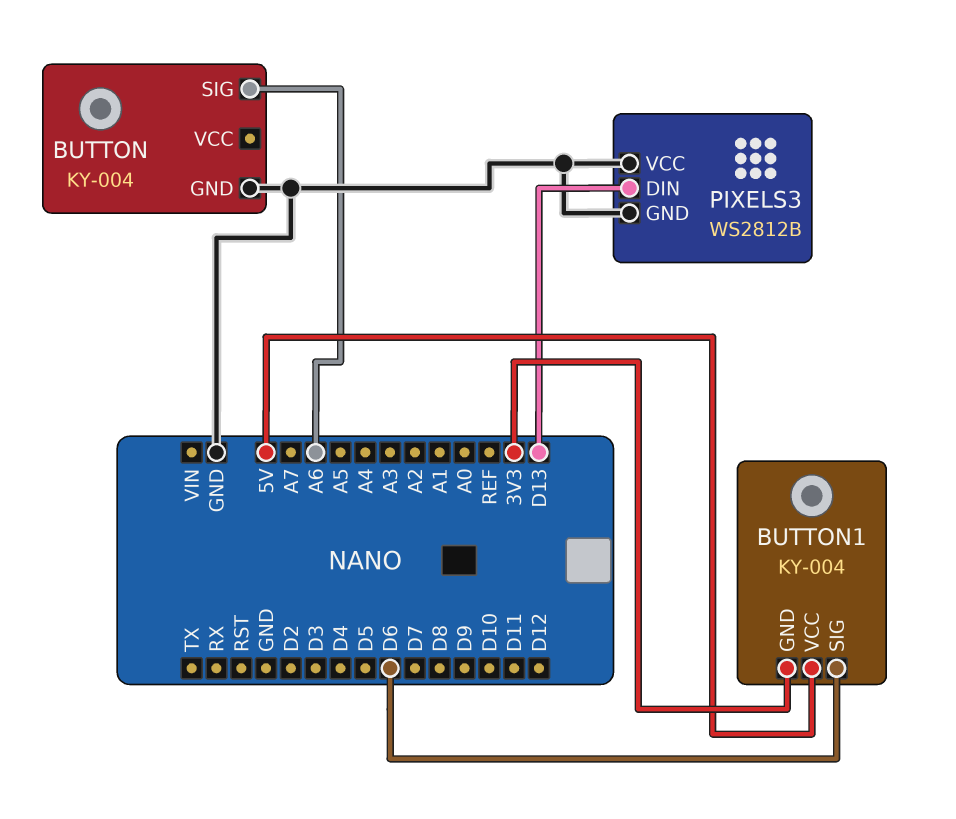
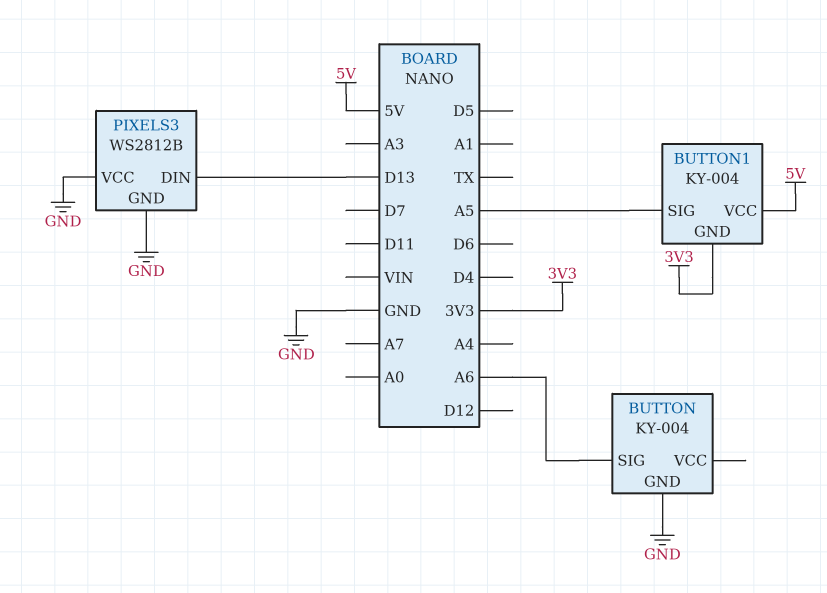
BUTTON1 pin SIG: D6 -> A5

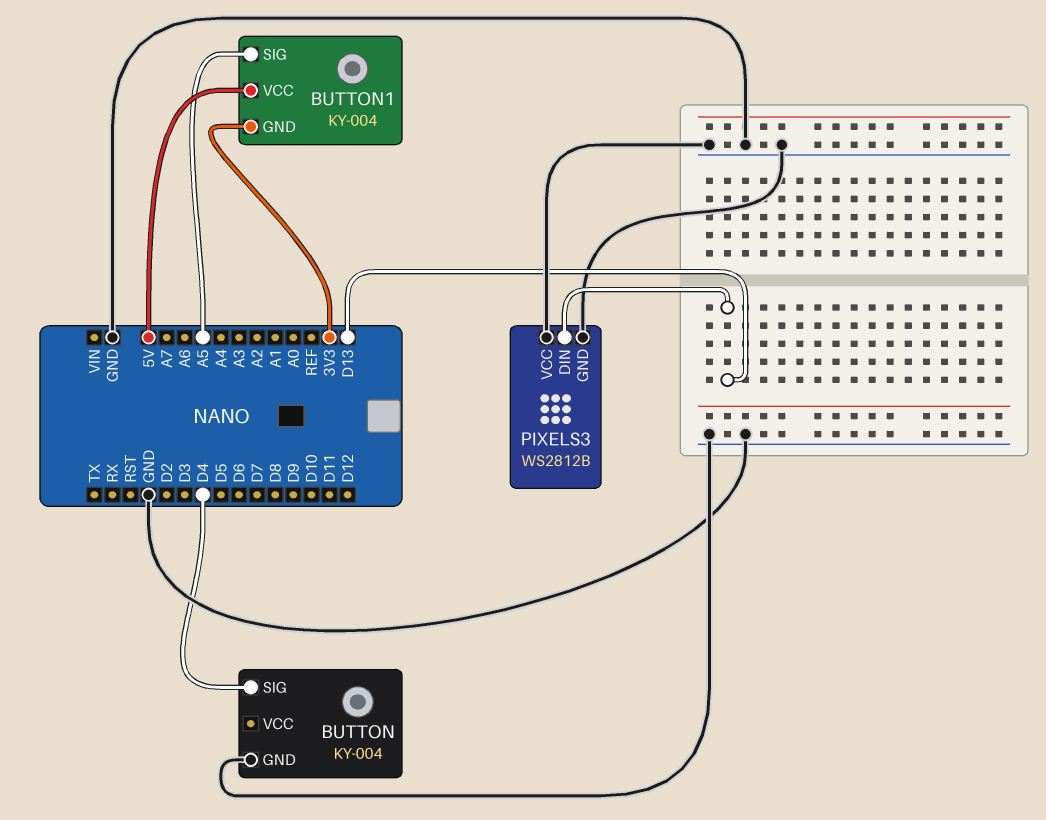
BUTTON pin SIG: A6 -> D4

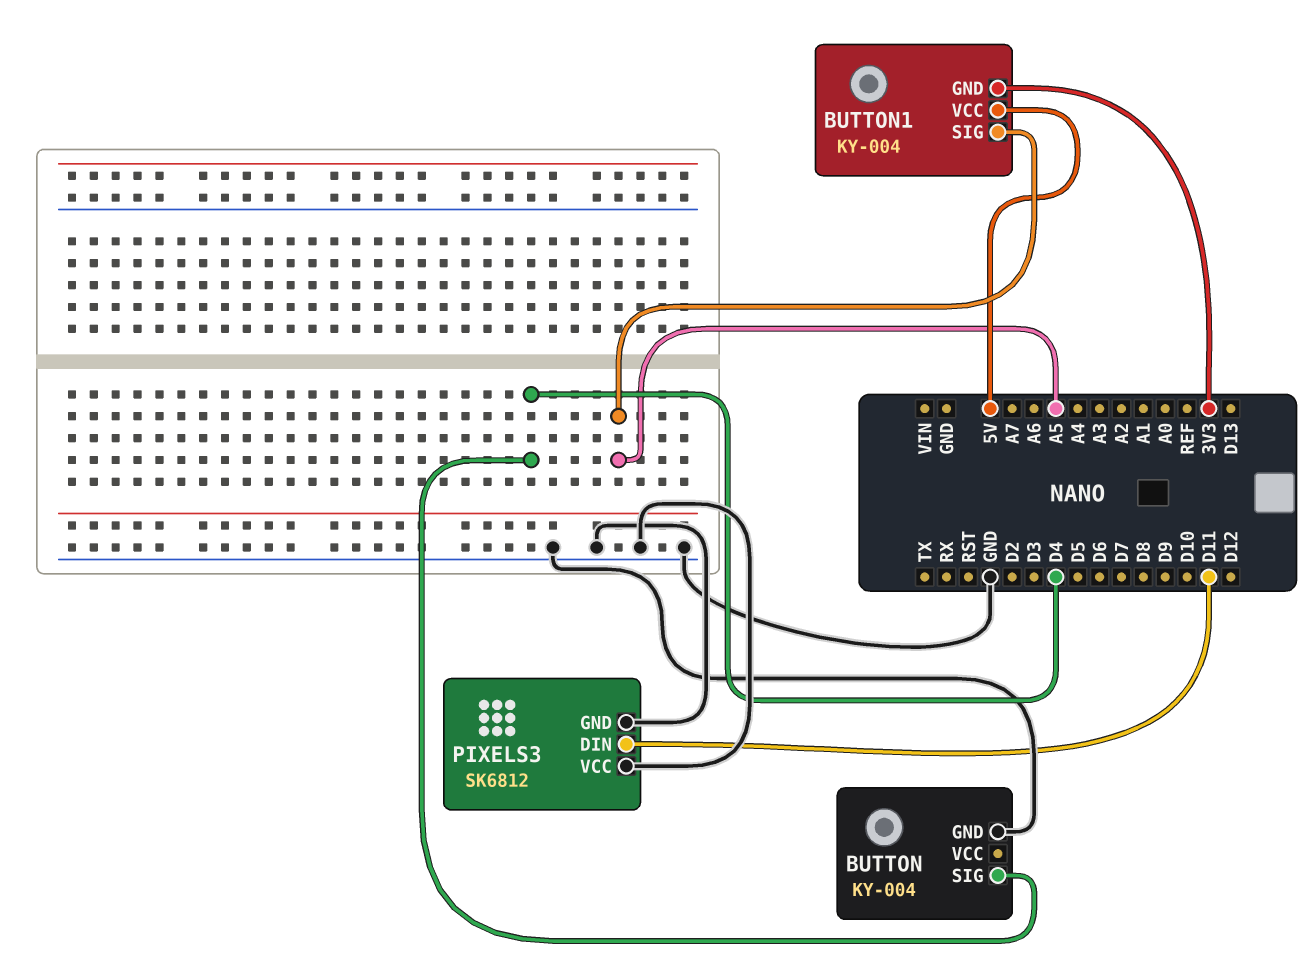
PIXELS3: WS2812B -> SK6812
PIXELS3 pin DIN: D13 -> D11

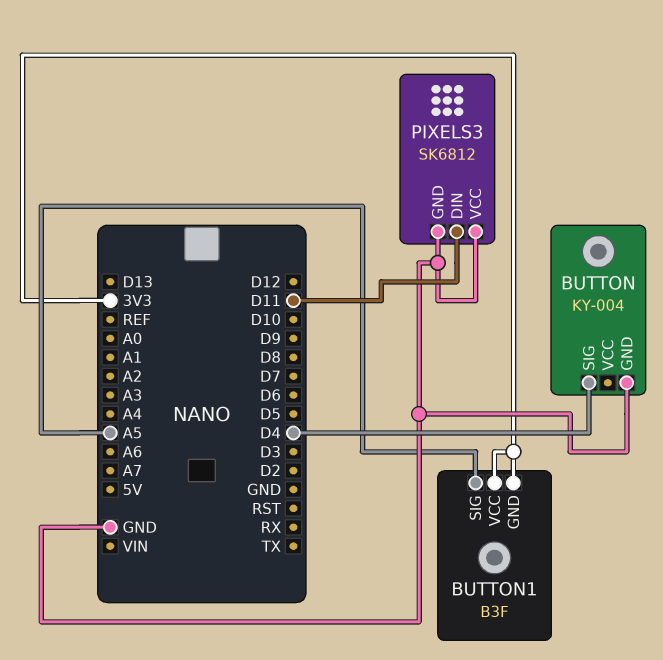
BUTTON1: KY-004 -> B3F
BUTTON1 pin VCC: 5V -> 3V3

